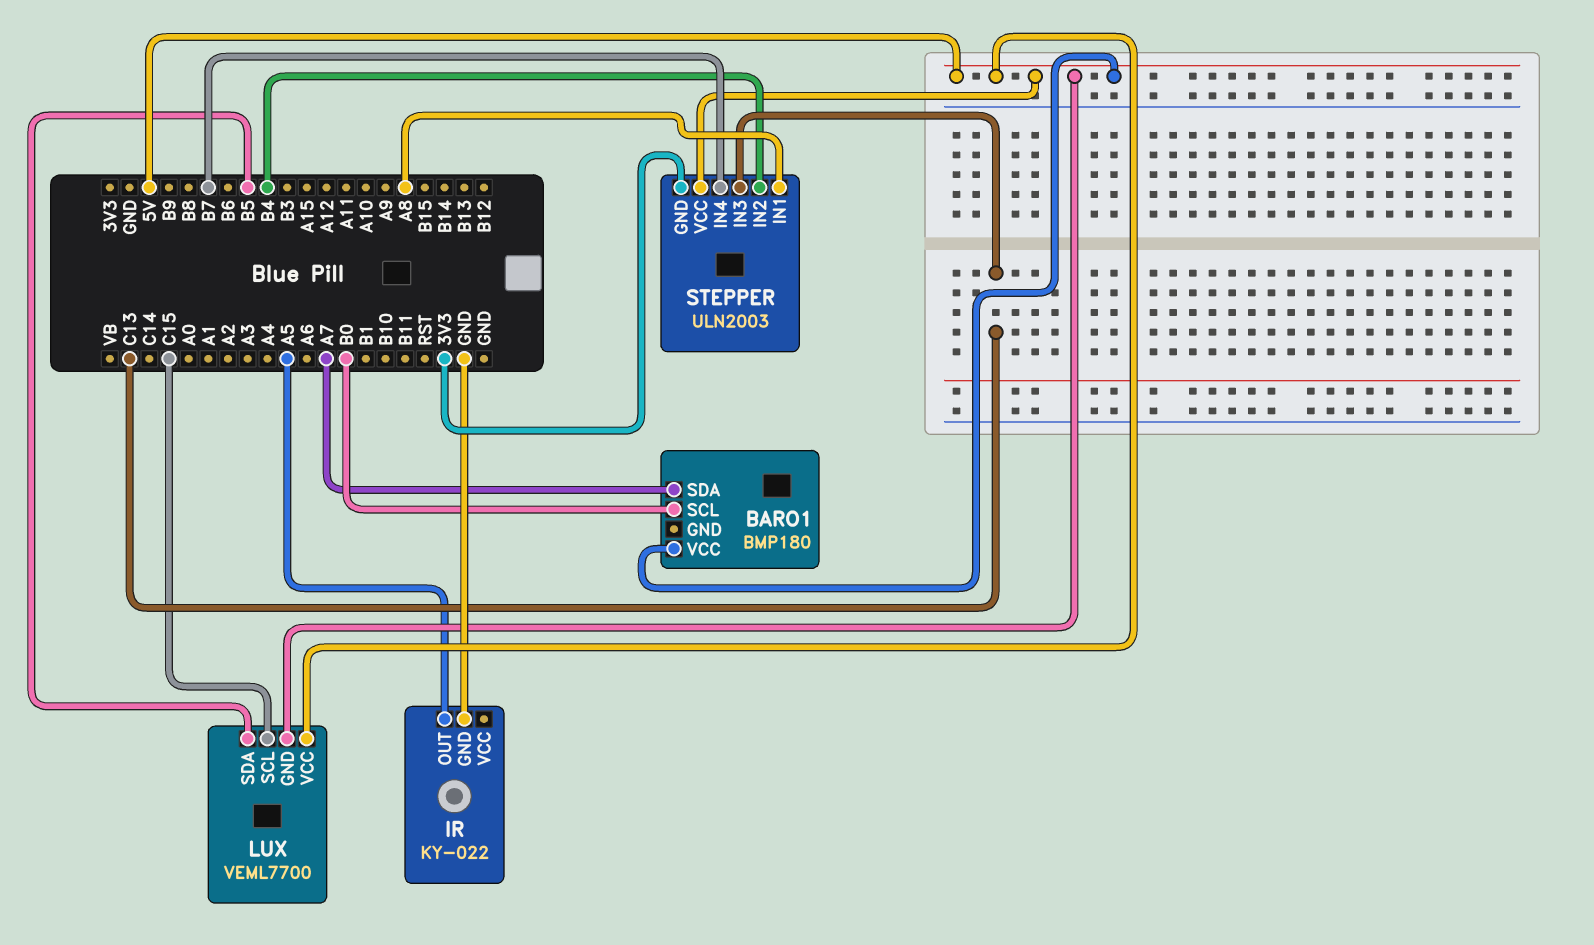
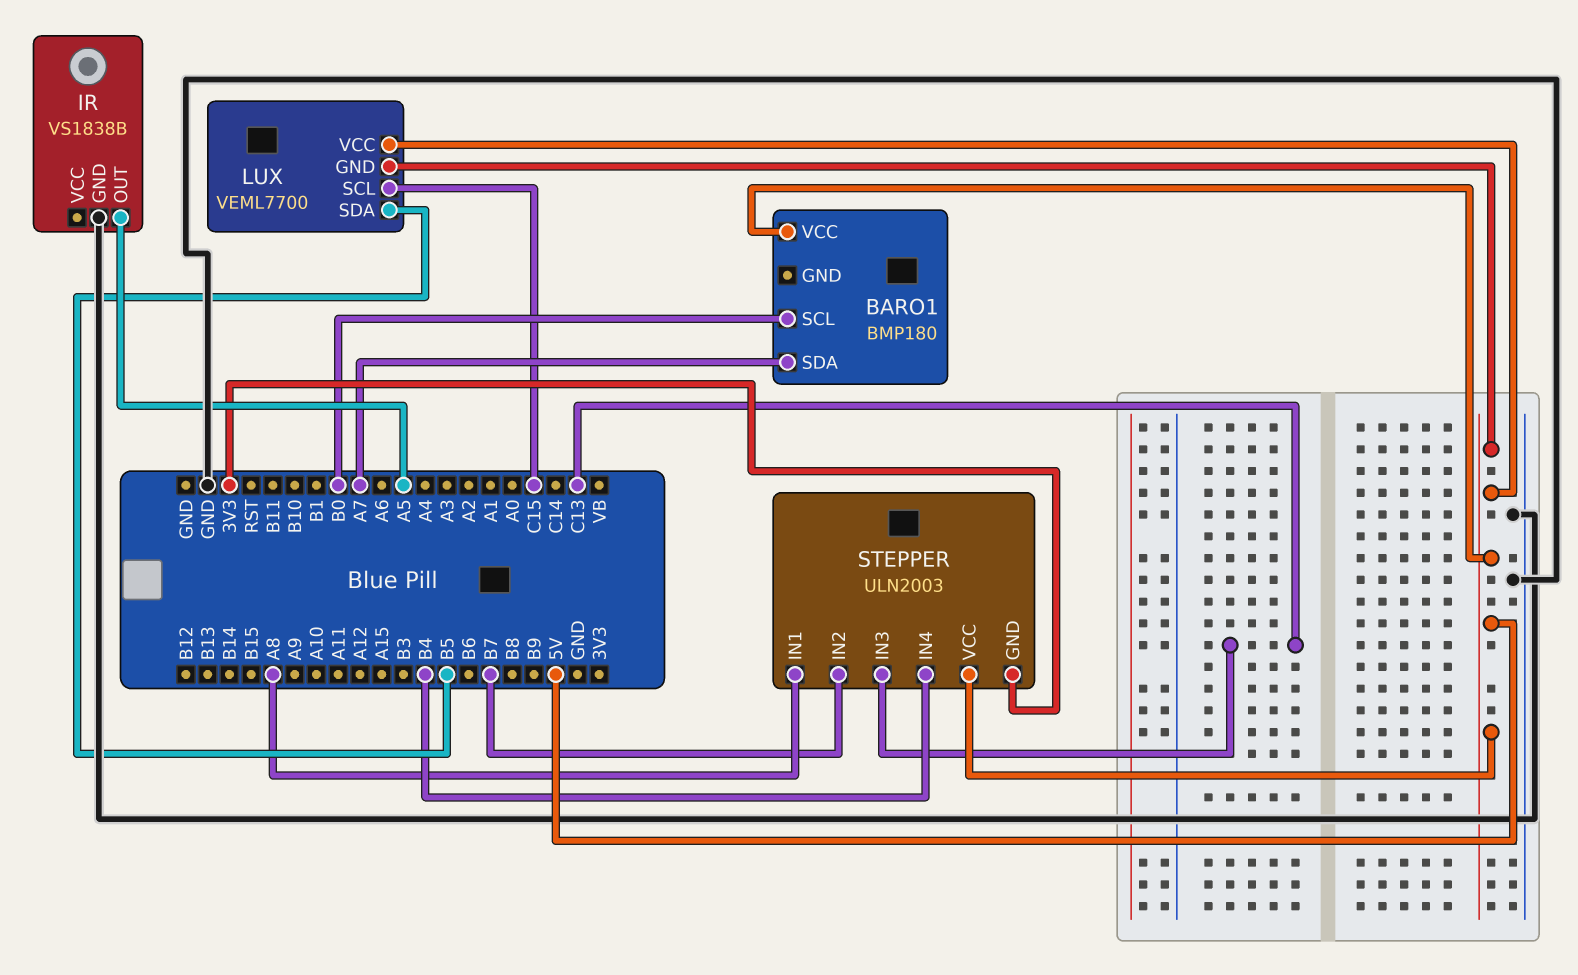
IR: KY-022 -> VS1838B
STEPPER pin IN2: B4 -> B7
STEPPER pin IN4: B7 -> B4

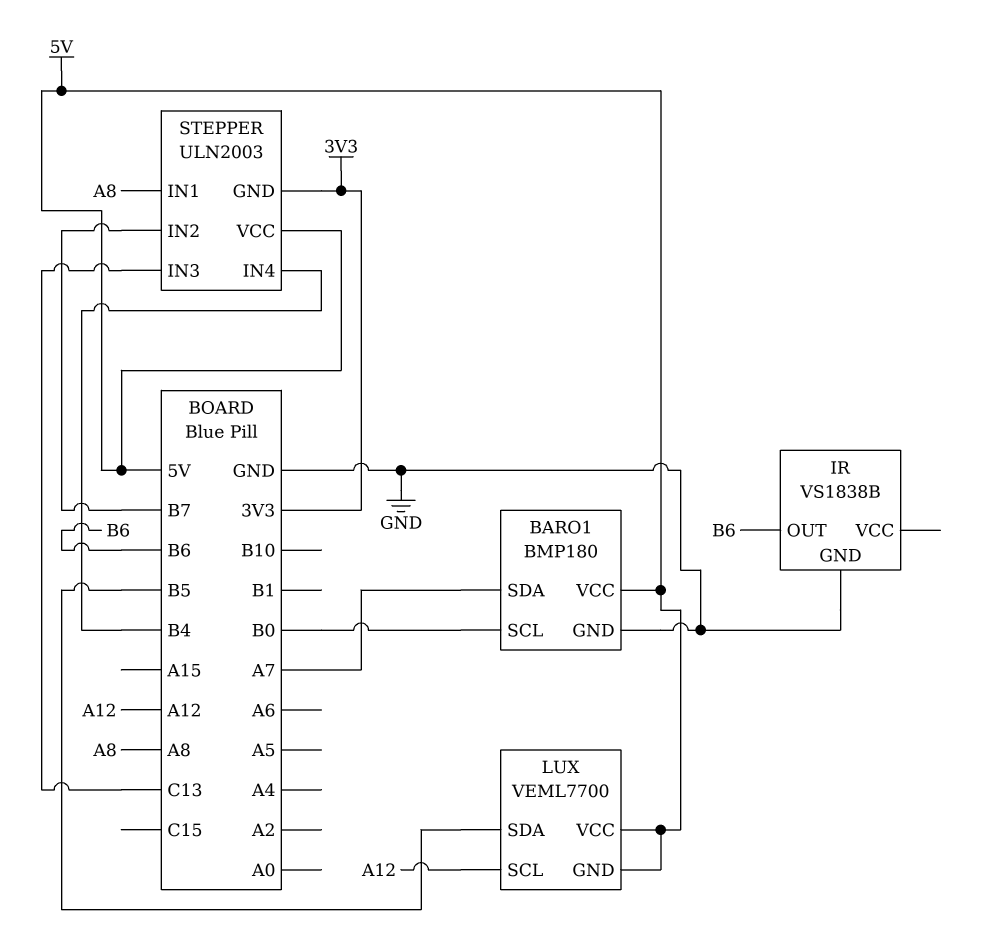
BARO1 pin GND: none -> GND
IR pin OUT: A5 -> B6
LUX pin SCL: C15 -> A12

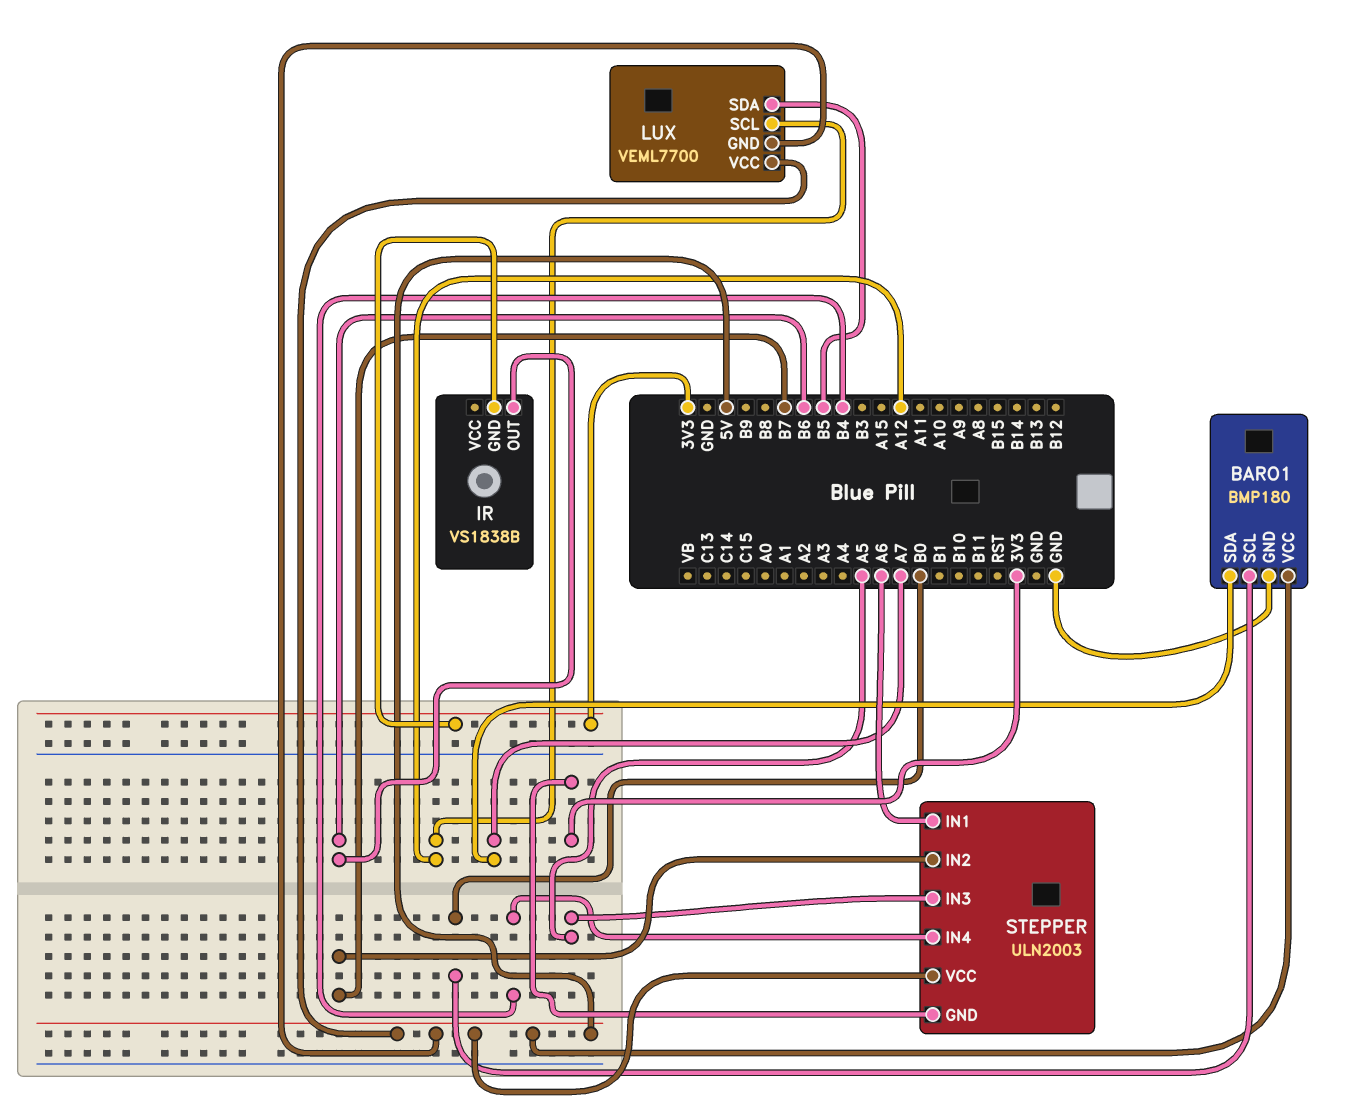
IR pin GND: GND -> 3V3
STEPPER pin IN1: A8 -> A6
STEPPER pin IN3: C13 -> A5

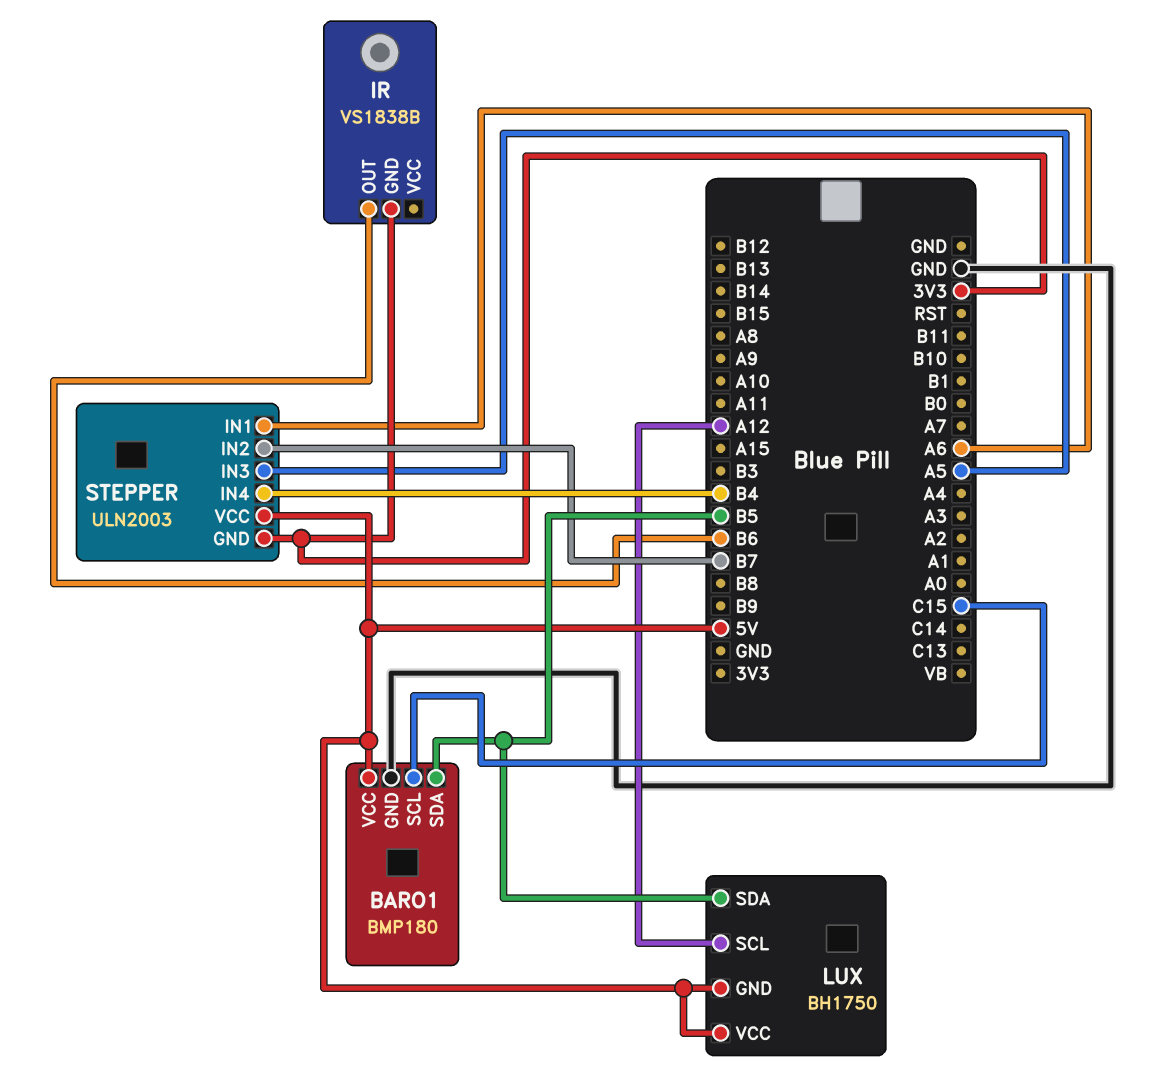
BARO1 pin SCL: B0 -> C15
BARO1 pin SDA: A7 -> B5
LUX: VEML7700 -> BH1750

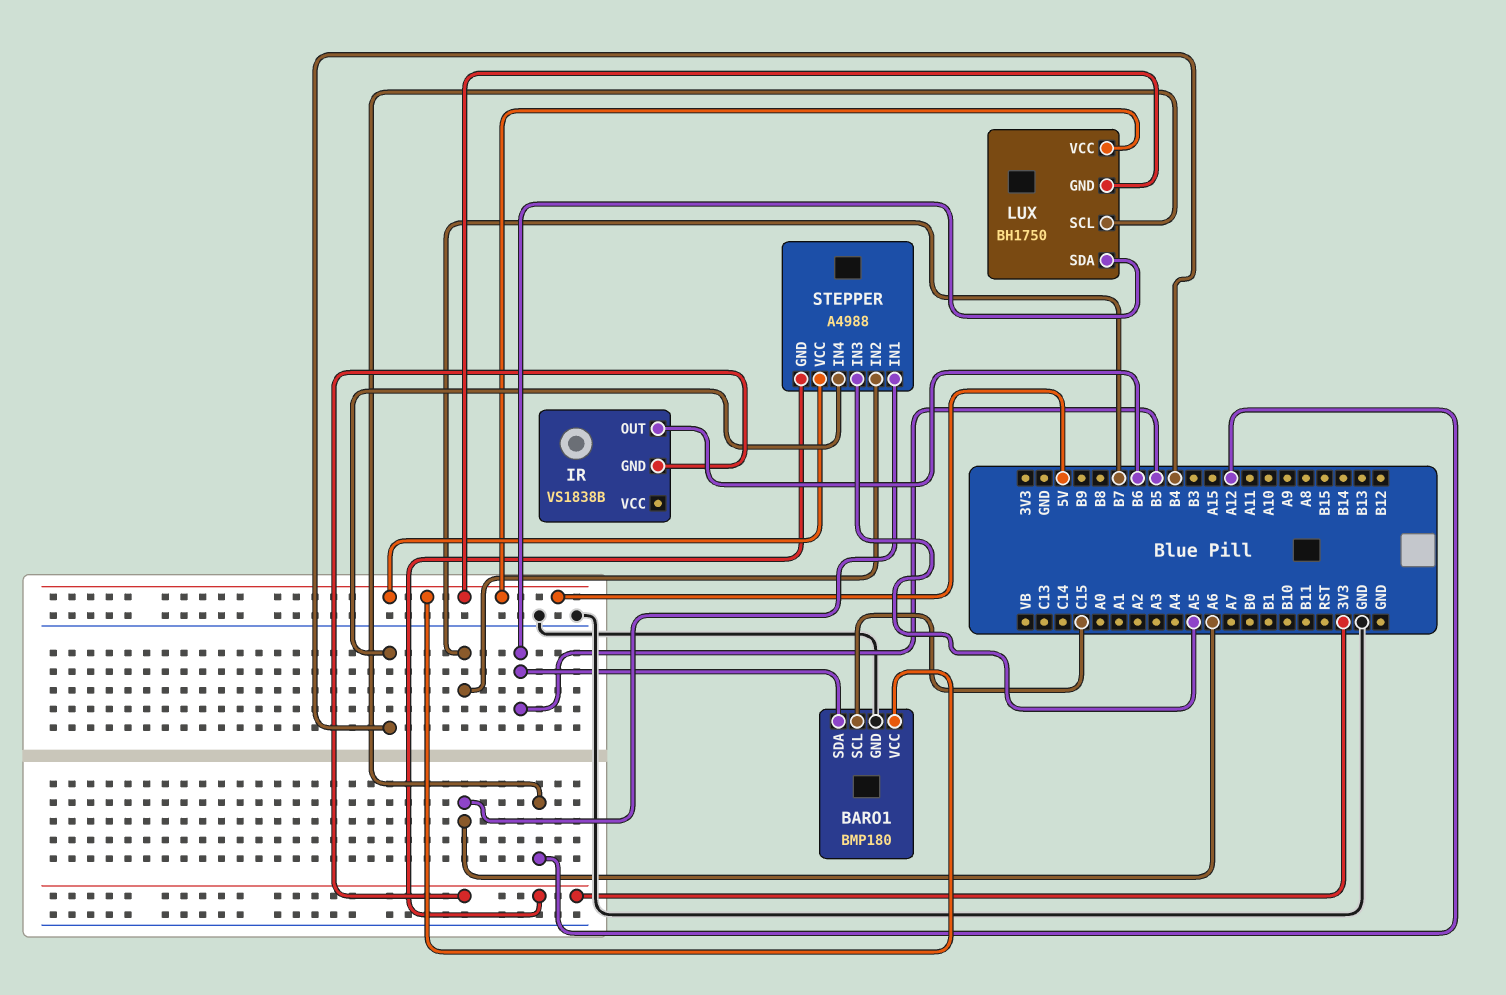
STEPPER: ULN2003 -> A4988

